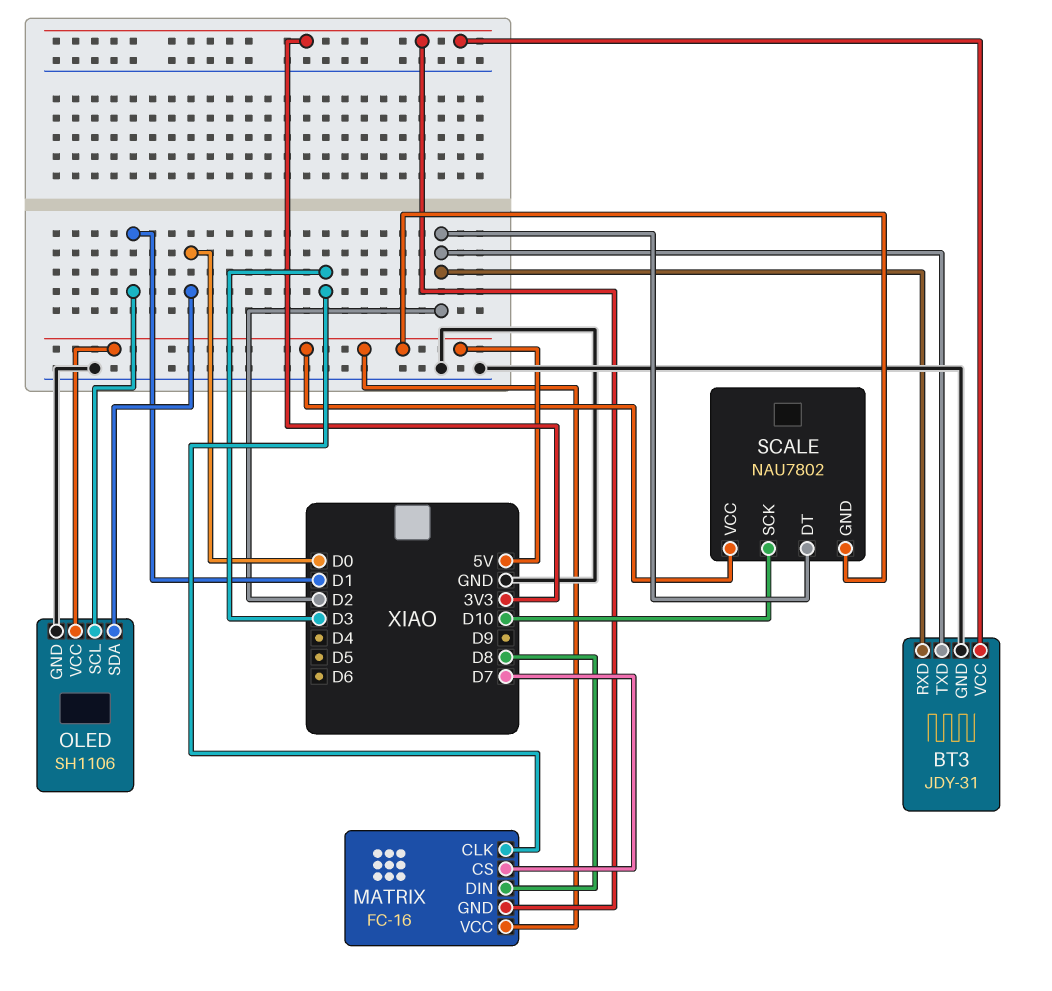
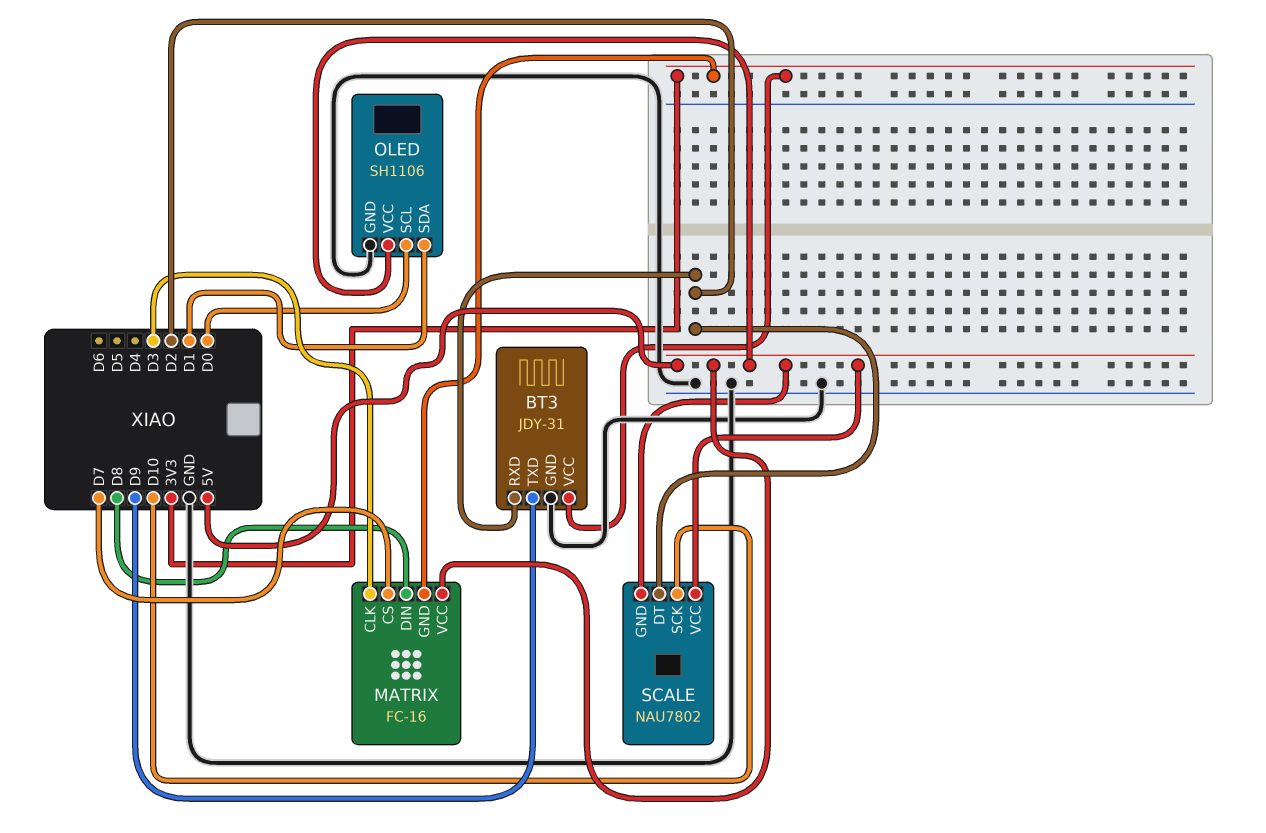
BT3 pin TXD: D2 -> D9
OLED pin SCL: D1 -> D0
OLED pin SDA: D0 -> D1

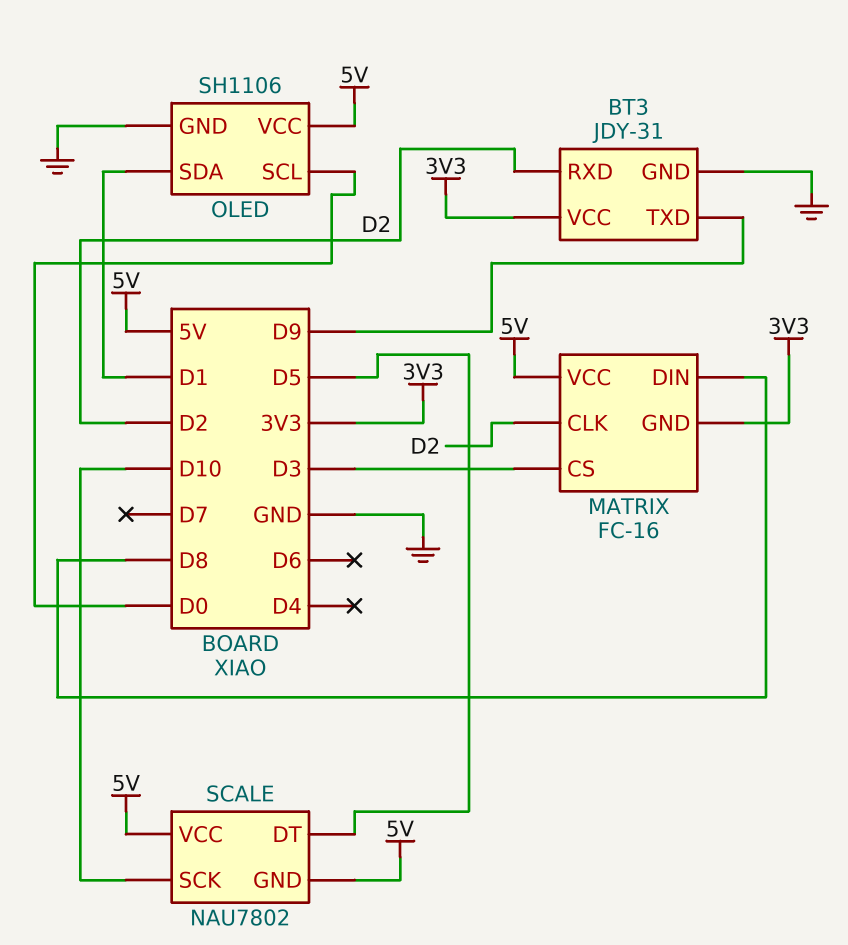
MATRIX pin CLK: D3 -> D2
MATRIX pin CS: D7 -> D3
SCALE pin DT: D2 -> D5

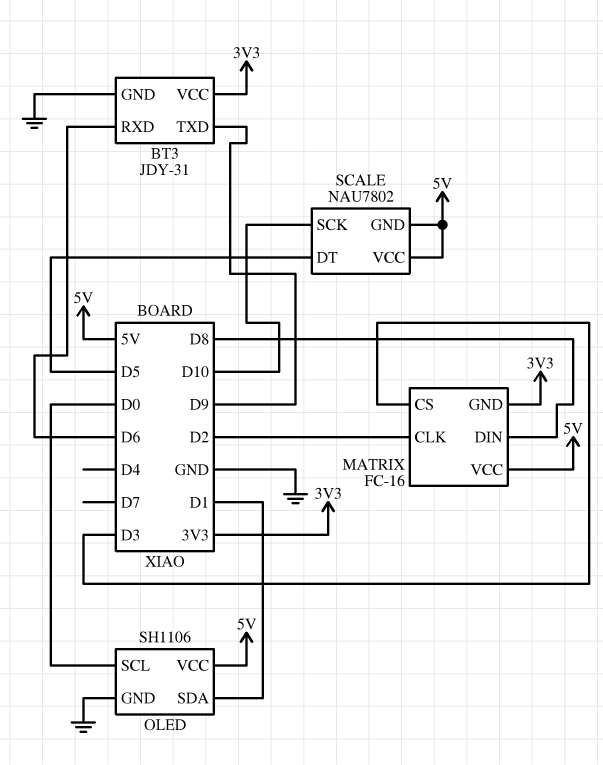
BT3 pin RXD: D2 -> D6

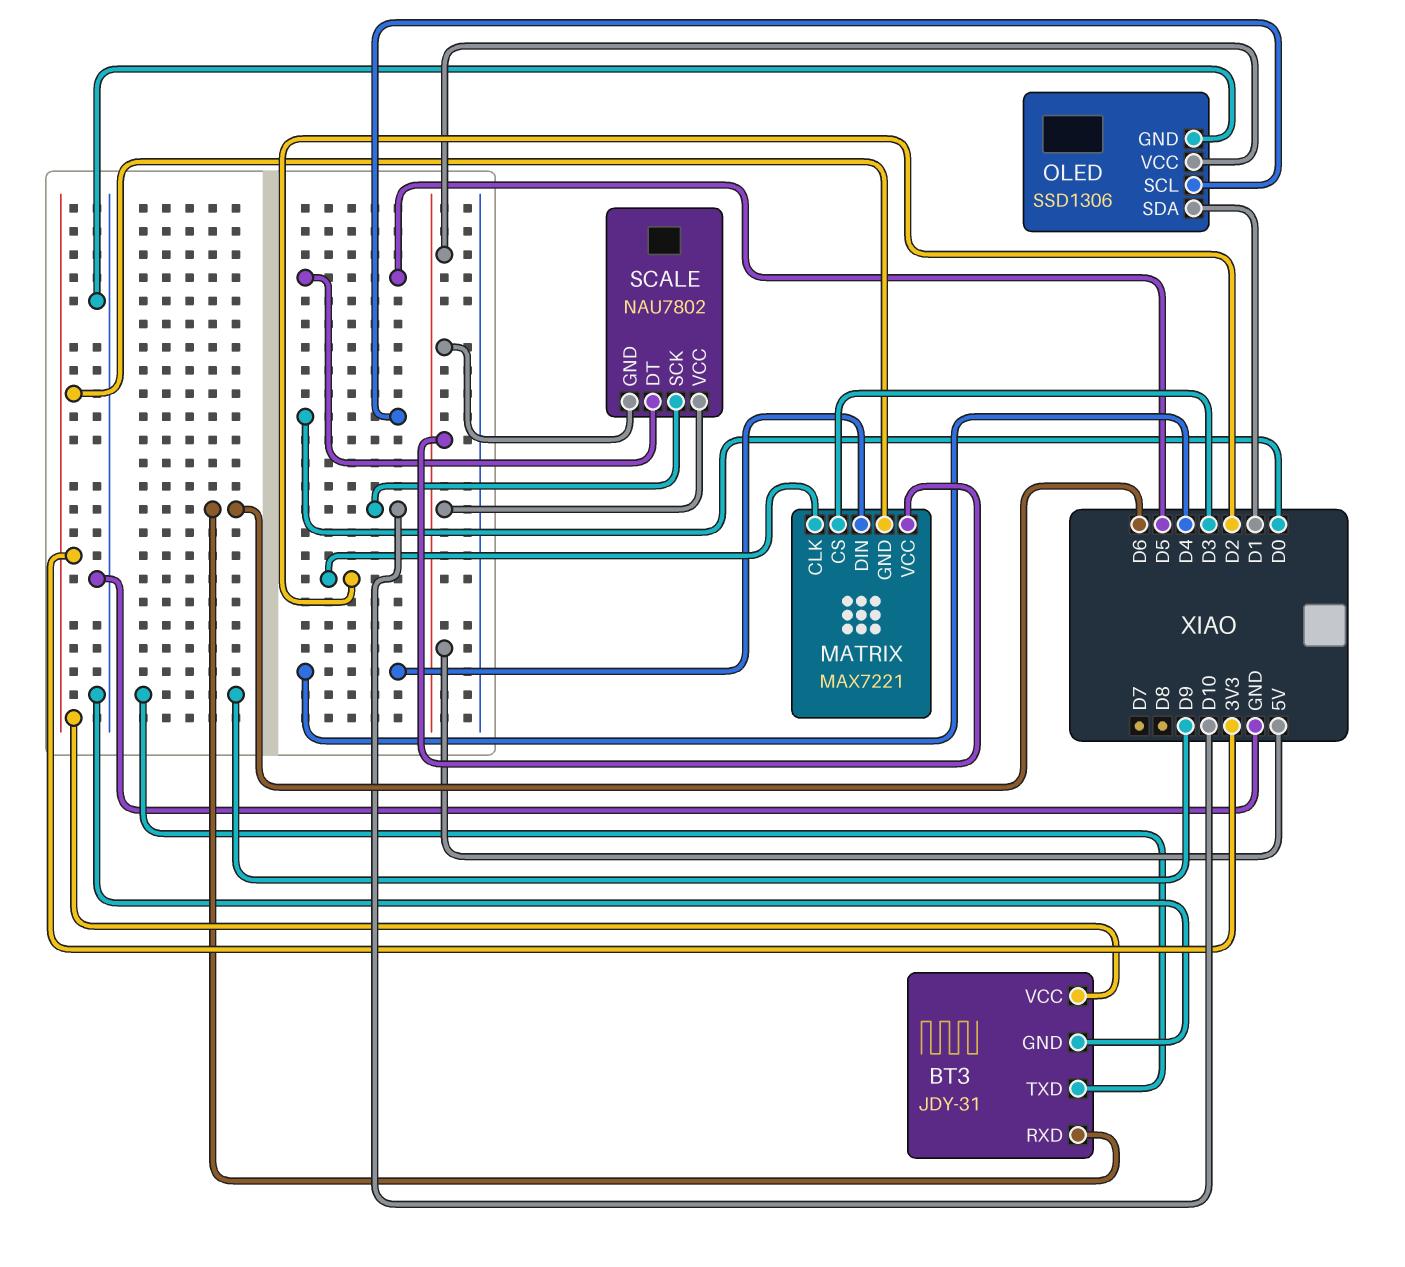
MATRIX: FC-16 -> MAX7221
MATRIX pin DIN: D8 -> D4
OLED: SH1106 -> SSD1306

